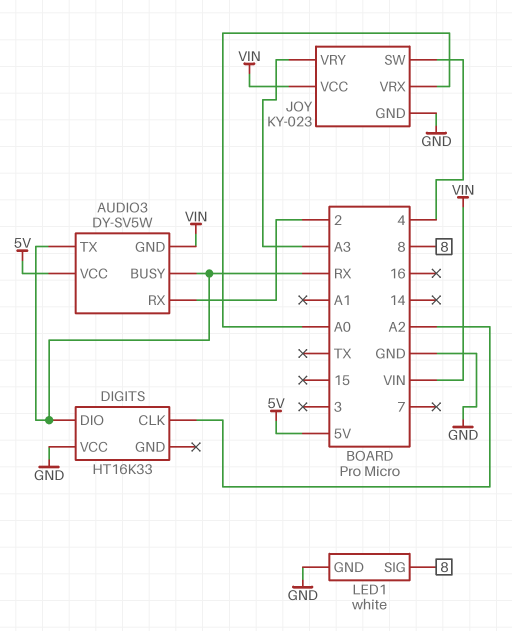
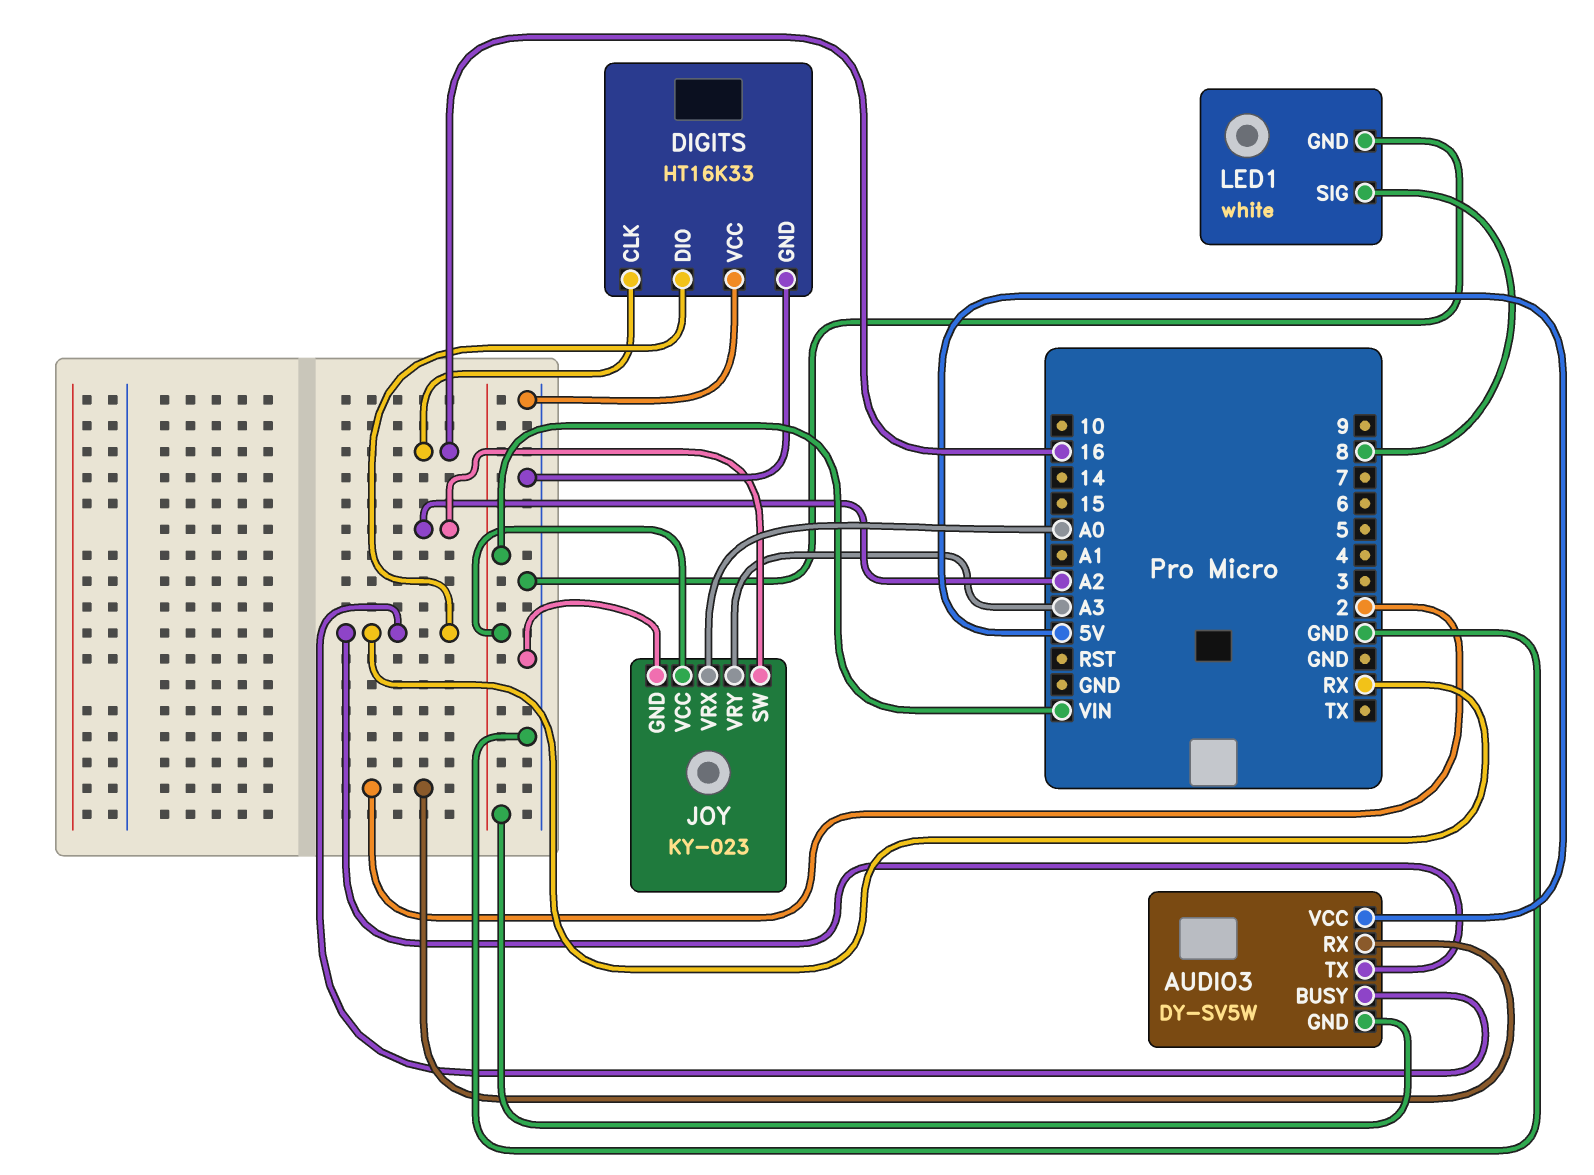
DIGITS pin CLK: A2 -> 16
DIGITS pin GND: none -> GND
JOY pin SW: 4 -> A2

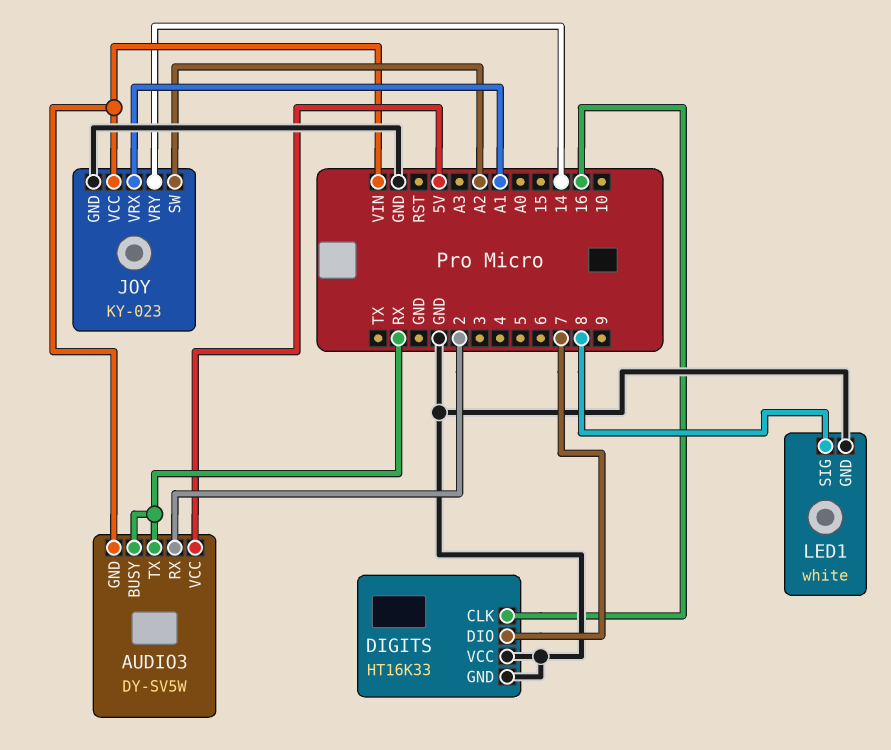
DIGITS pin DIO: RX -> 7
JOY pin VRX: A0 -> A1
JOY pin VRY: A3 -> 14

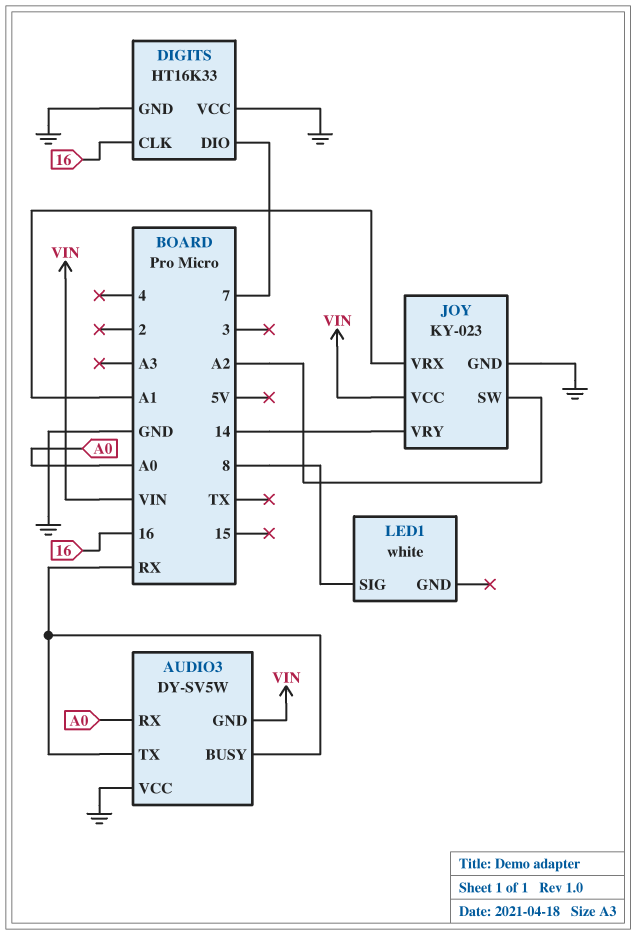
AUDIO3 pin RX: 2 -> A0
AUDIO3 pin VCC: 5V -> GND
LED1 pin GND: GND -> none

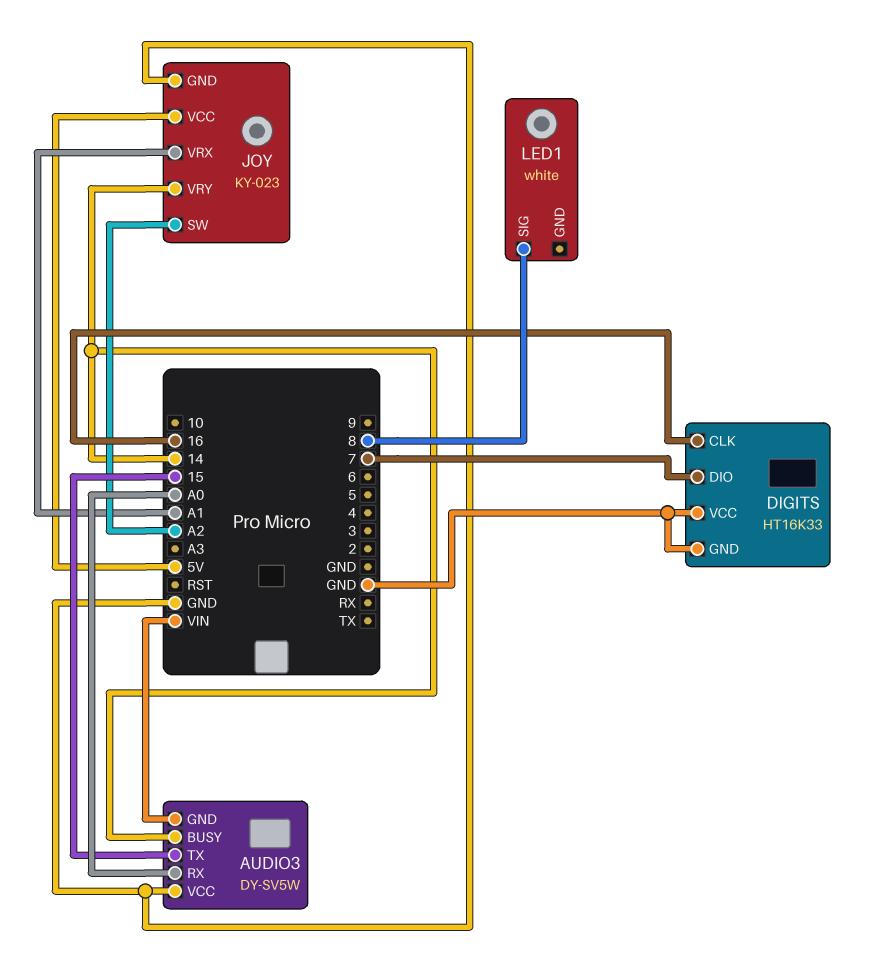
AUDIO3 pin BUSY: RX -> 14
AUDIO3 pin TX: RX -> 15
JOY pin VCC: VIN -> 5V

